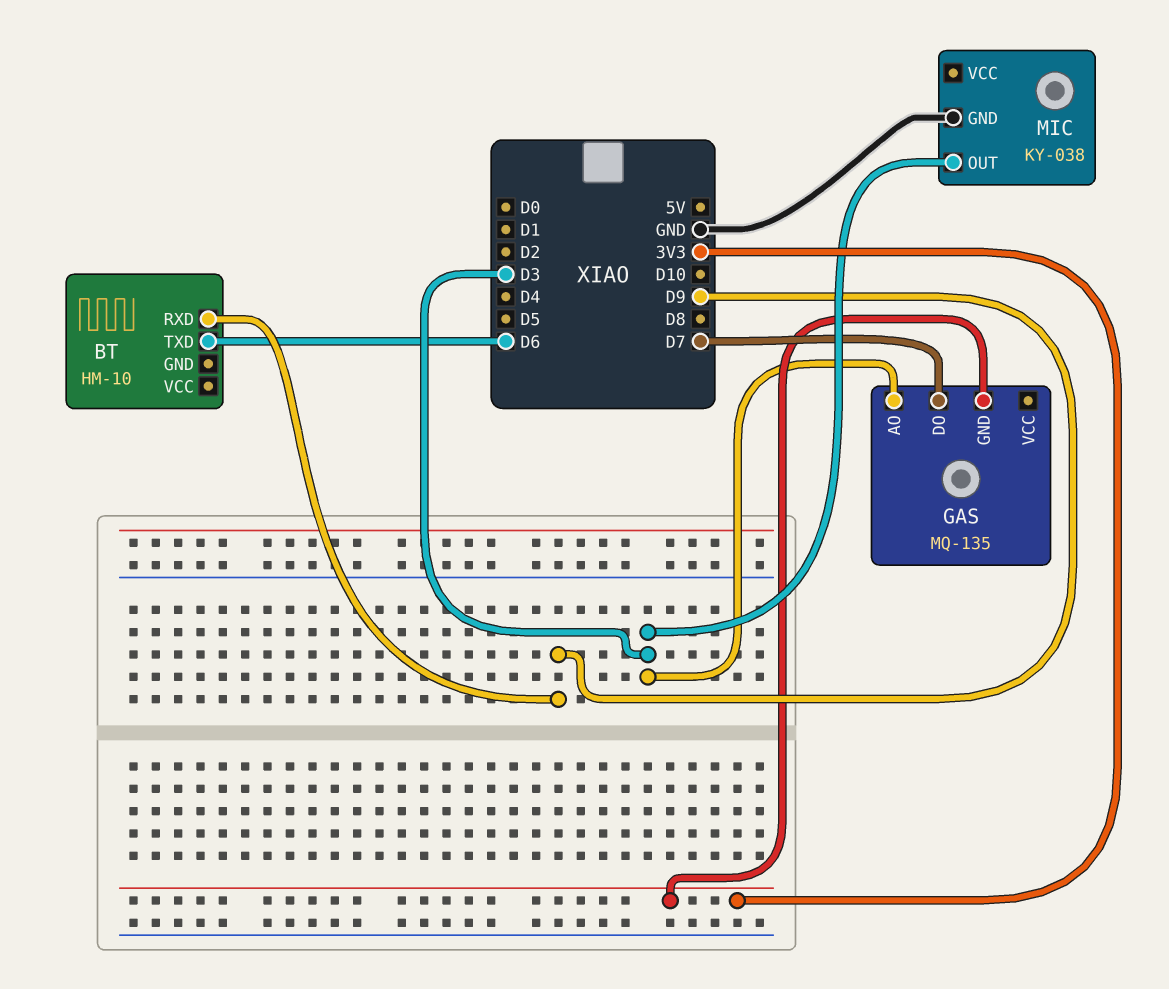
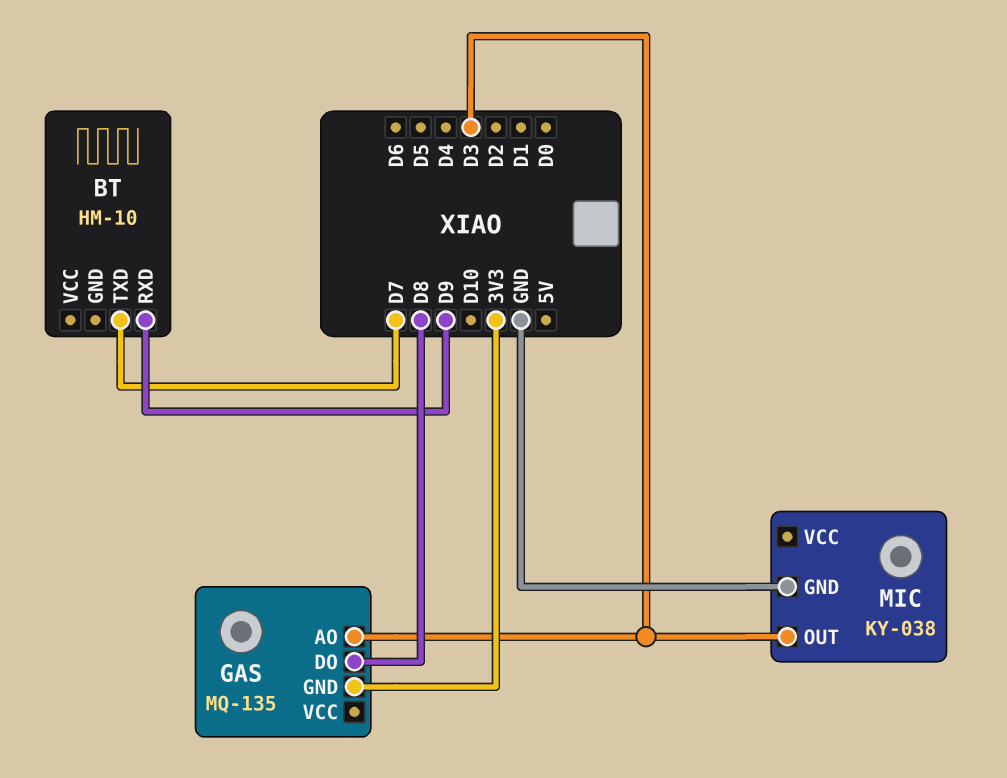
BT pin TXD: D6 -> D7
GAS pin DO: D7 -> D8

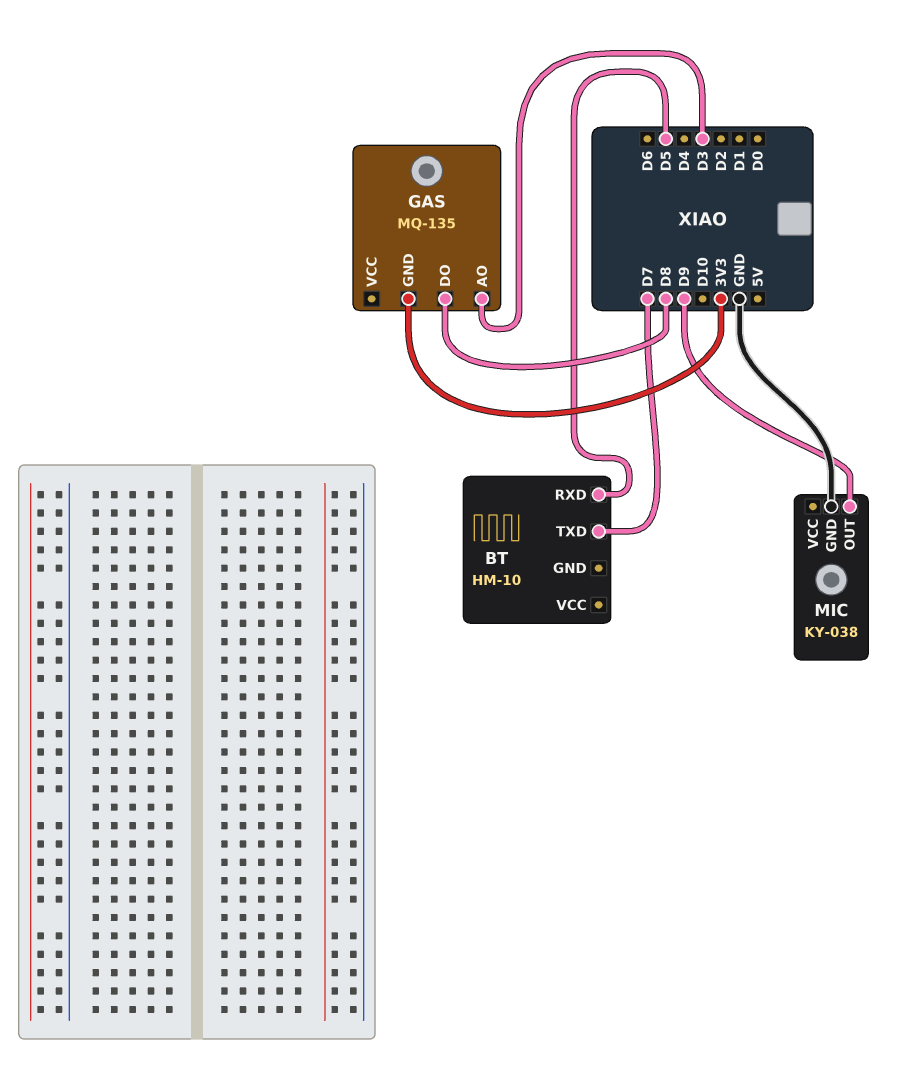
BT pin RXD: D9 -> D5
MIC pin OUT: D3 -> D9

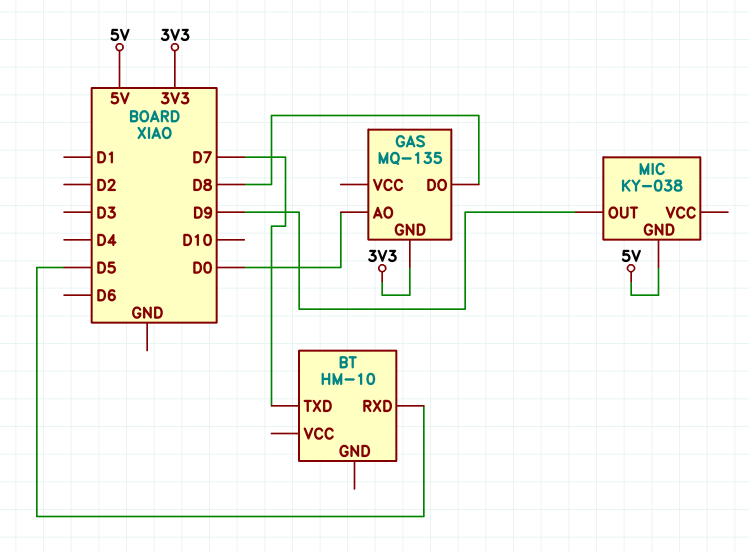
GAS pin AO: D3 -> D0
MIC pin GND: GND -> 5V

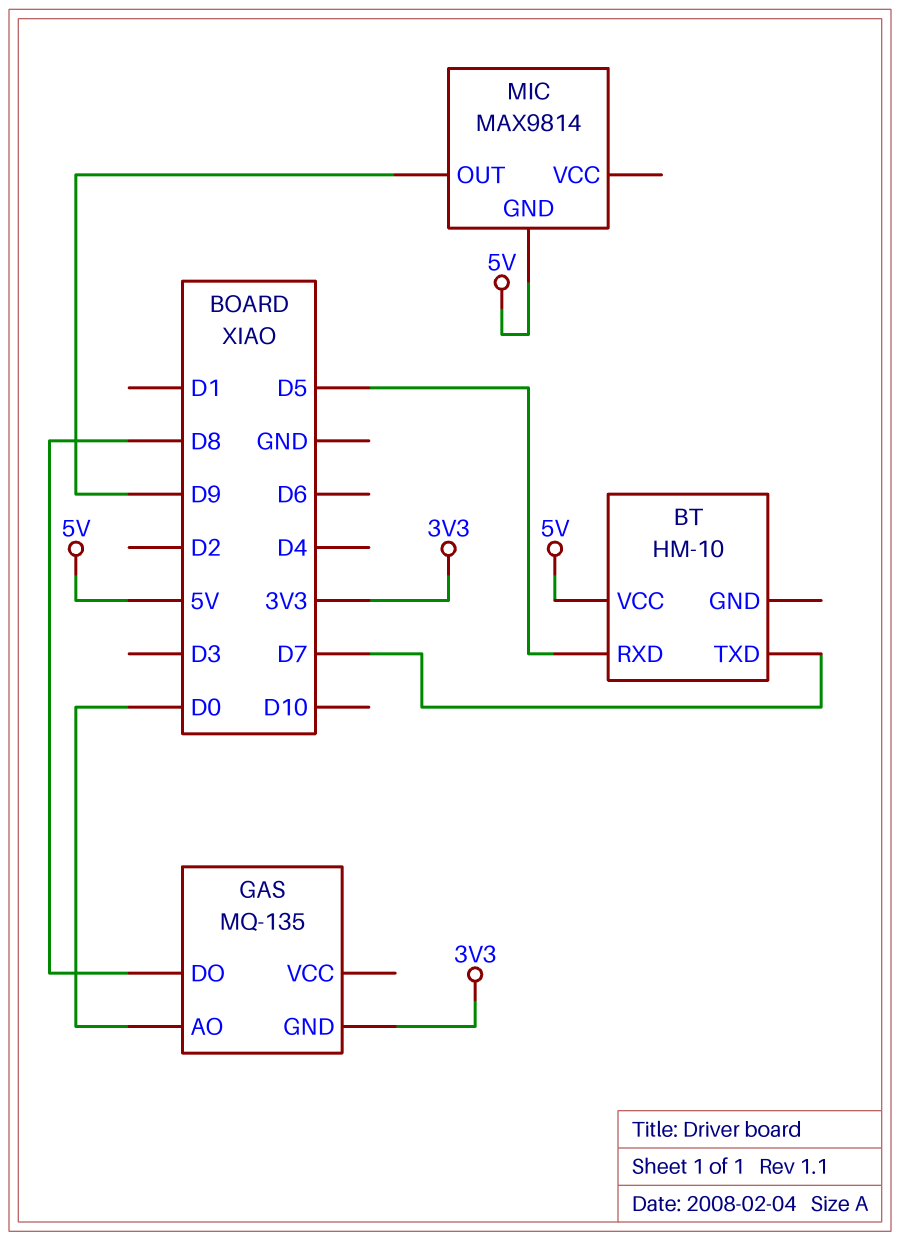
BT pin VCC: none -> 5V
MIC: KY-038 -> MAX9814

